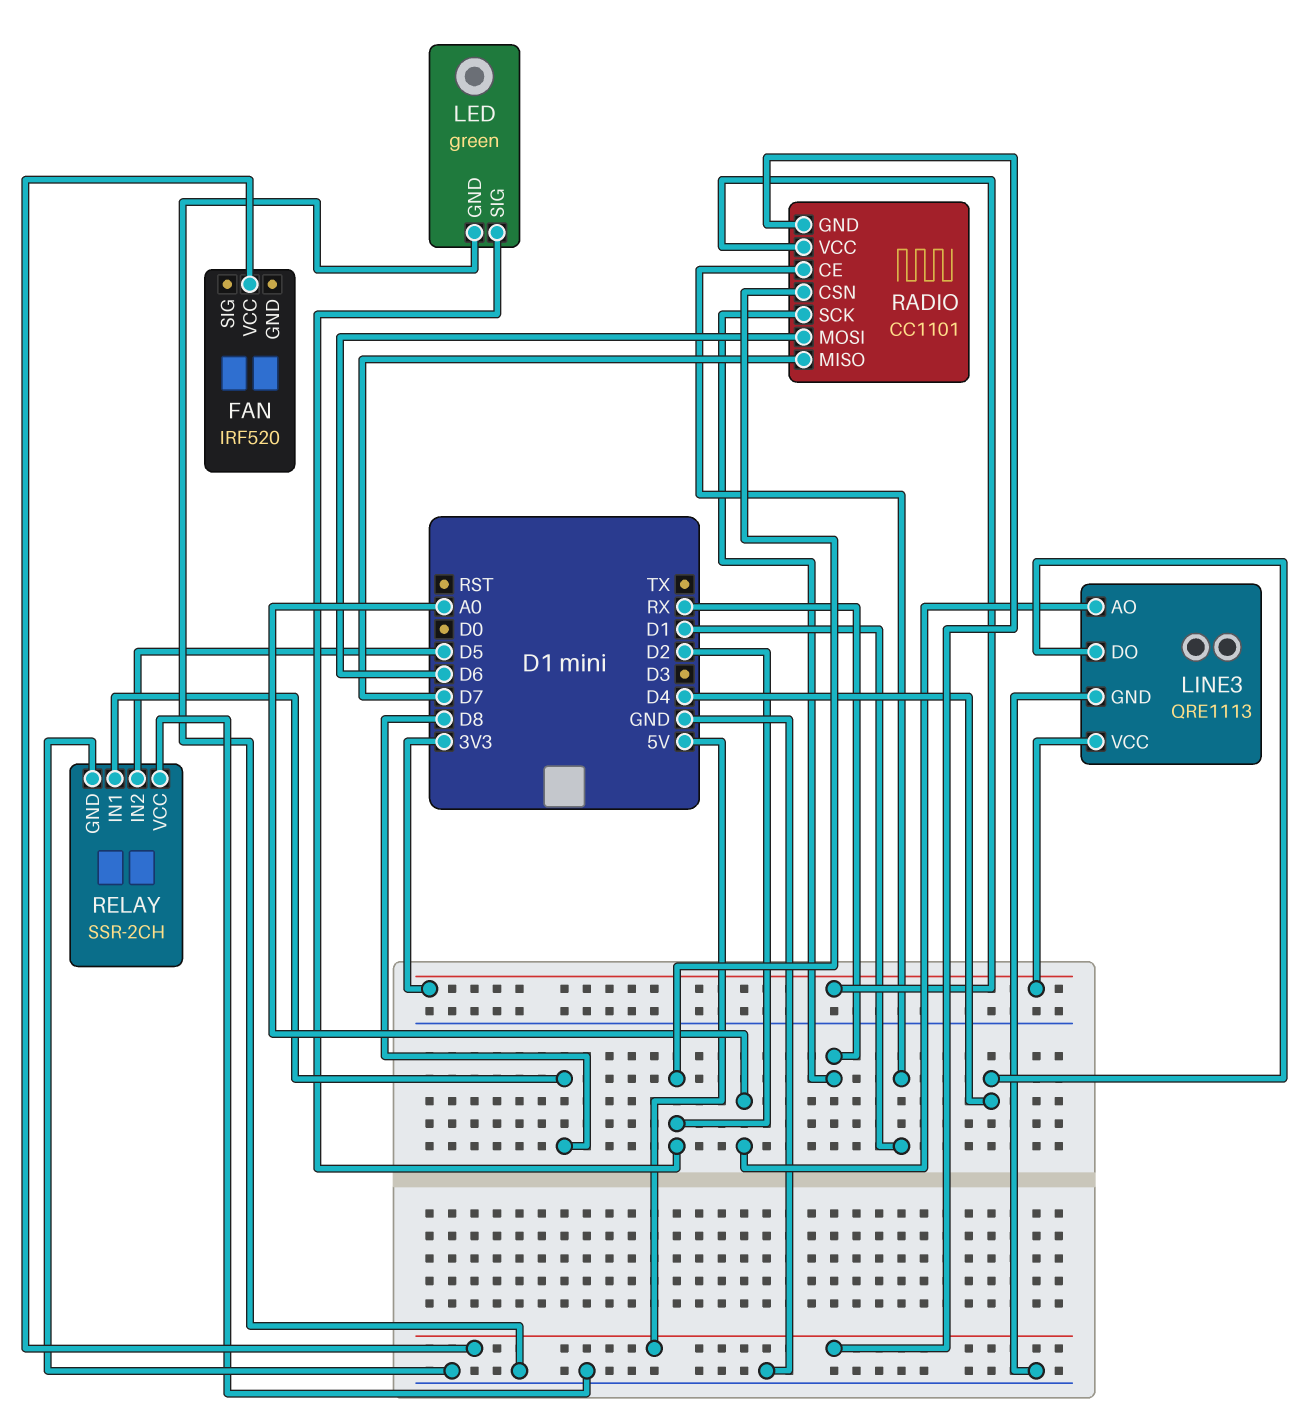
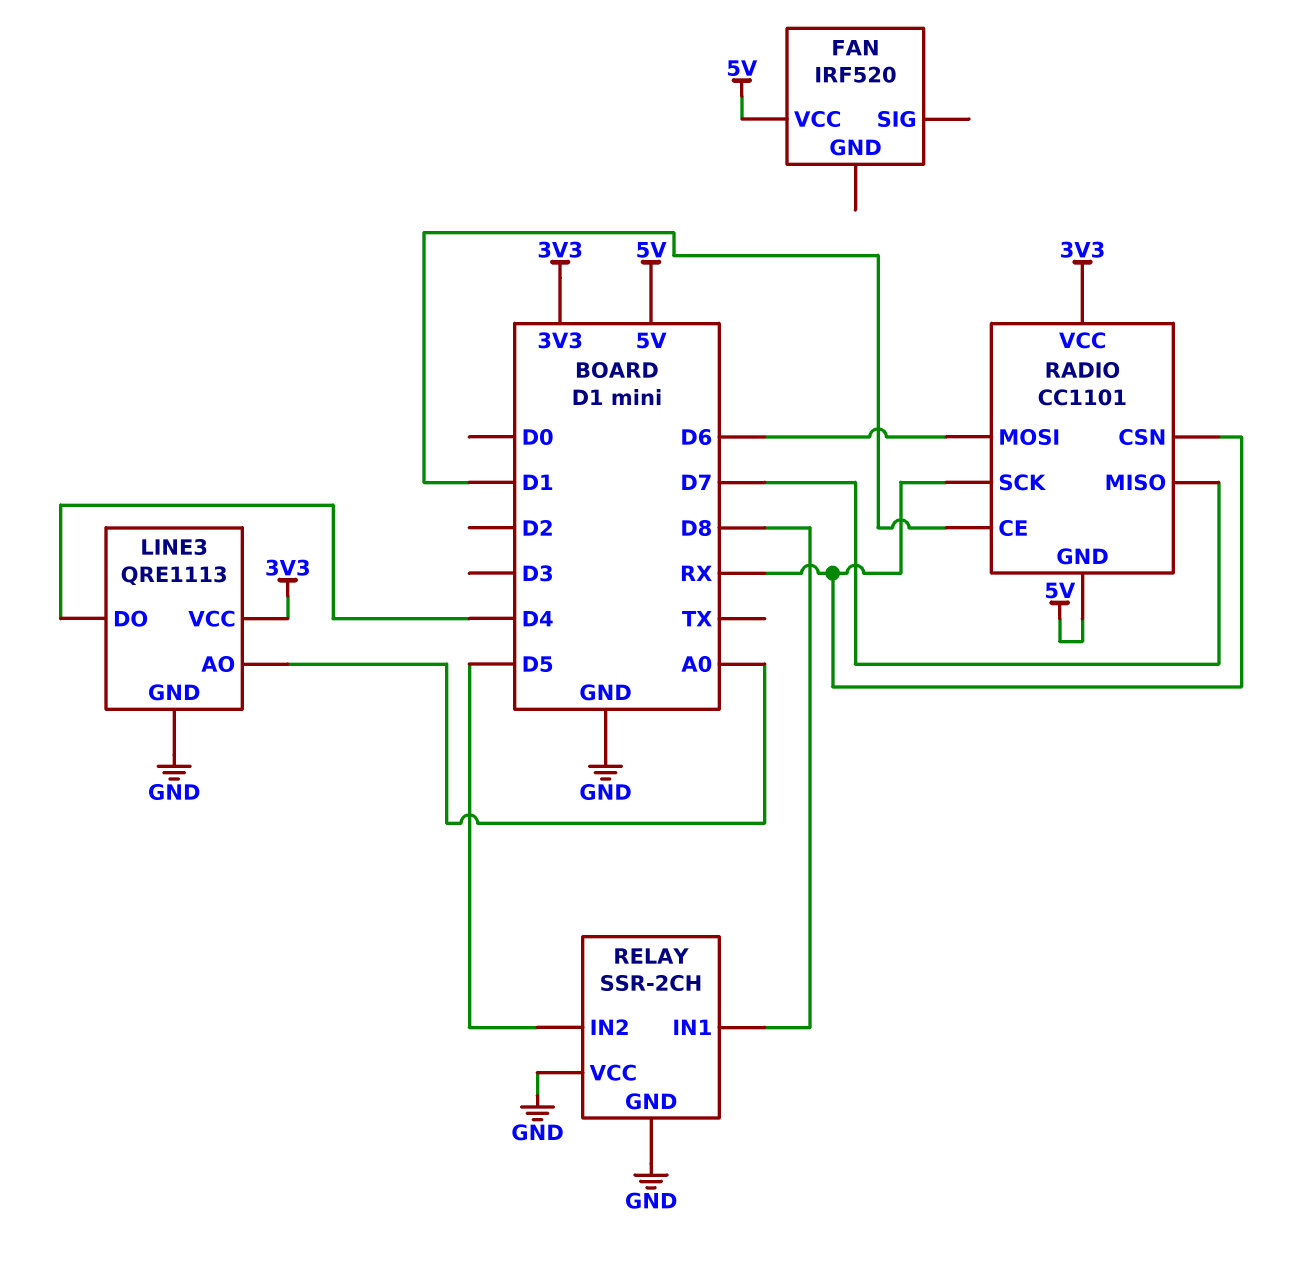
LED: green -> none
LED pin GND: GND -> none
LED pin SIG: D2 -> none
RADIO pin CSN: D2 -> RX

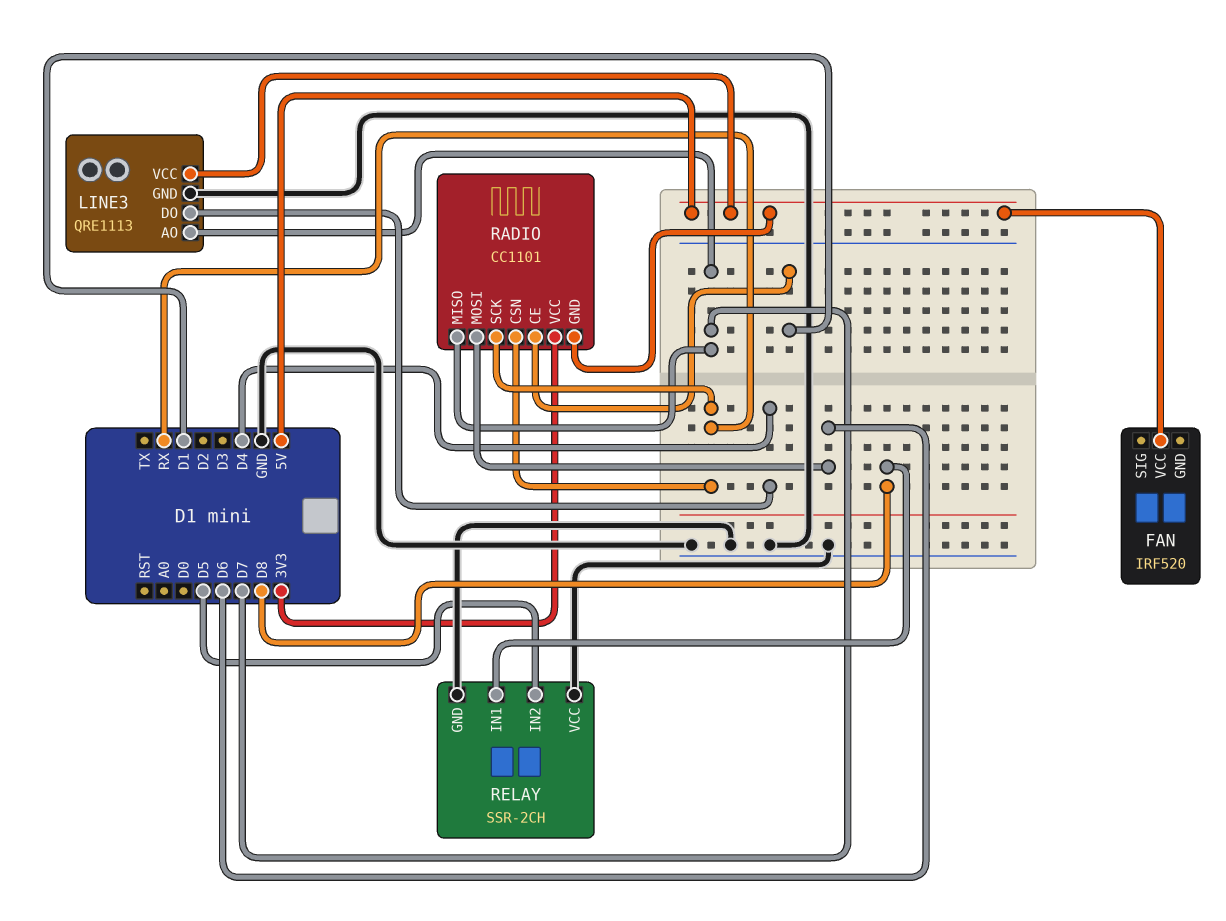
LINE3 pin AO: A0 -> D7
LINE3 pin VCC: 3V3 -> 5V

